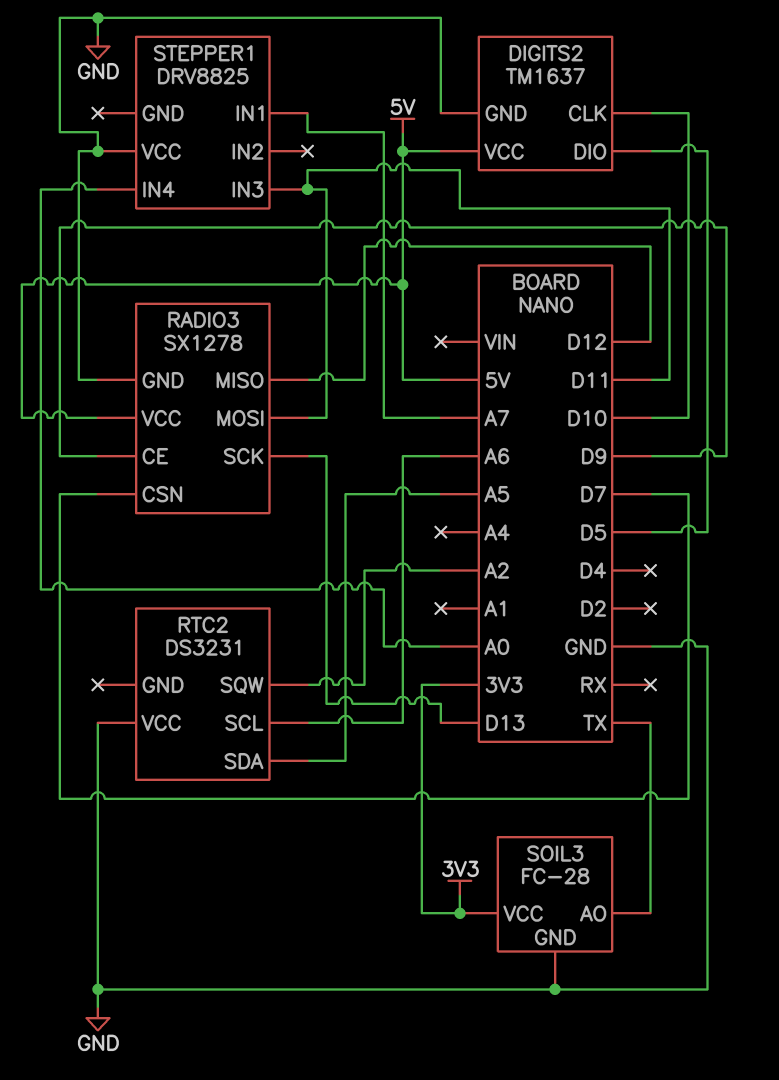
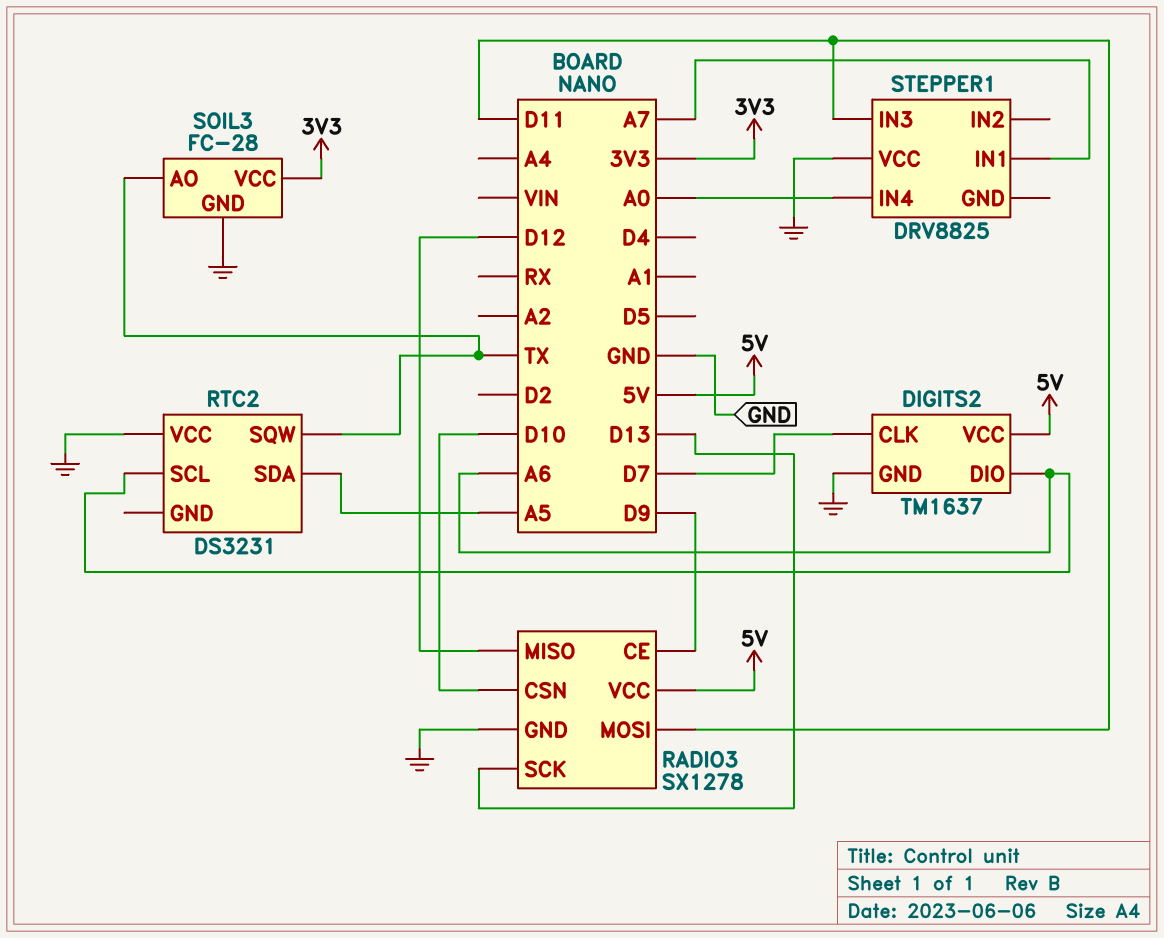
DIGITS2 pin CLK: D10 -> D7
DIGITS2 pin DIO: D5 -> A6
RADIO3 pin CSN: D7 -> D10
RTC2 pin SQW: A2 -> TX

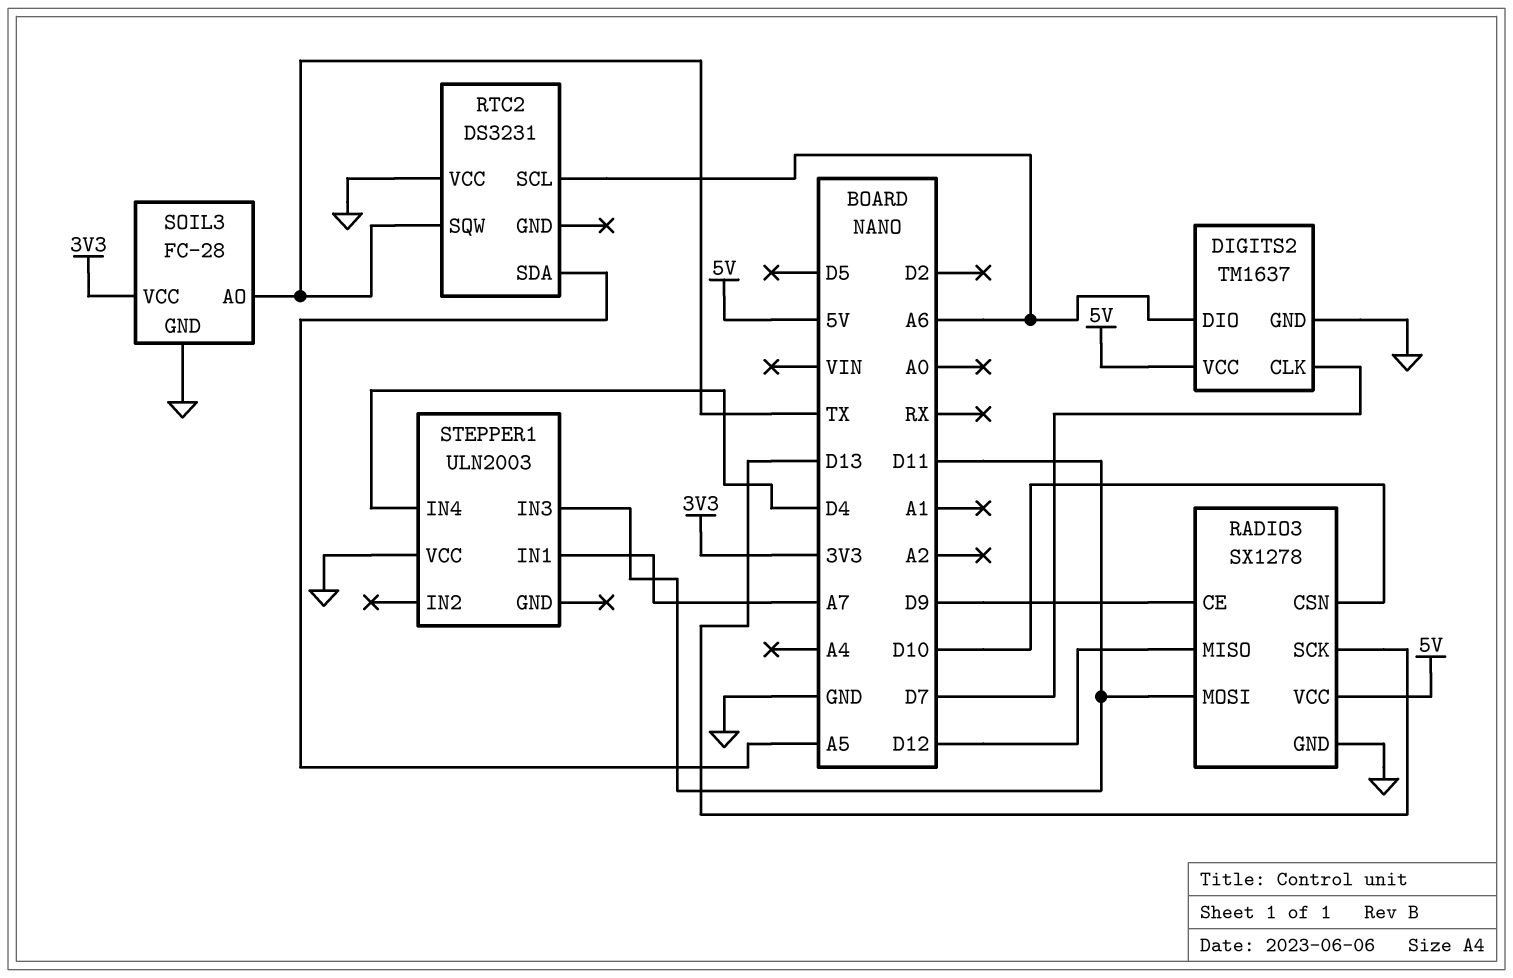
STEPPER1: DRV8825 -> ULN2003
STEPPER1 pin IN4: A0 -> D4

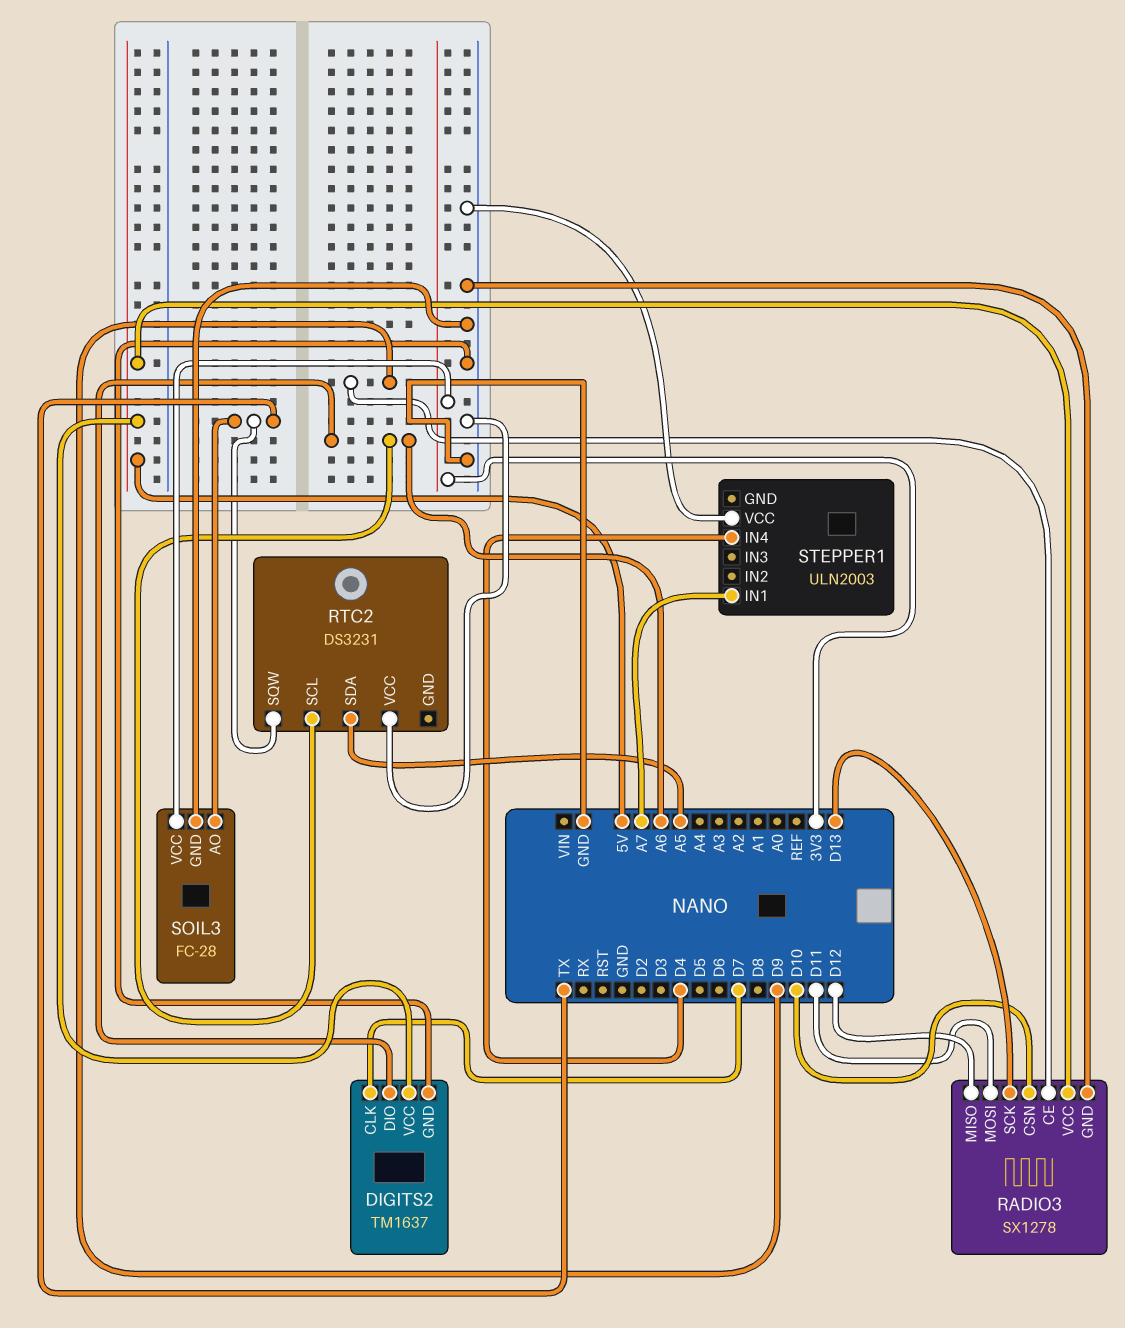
STEPPER1 pin IN3: D11 -> none

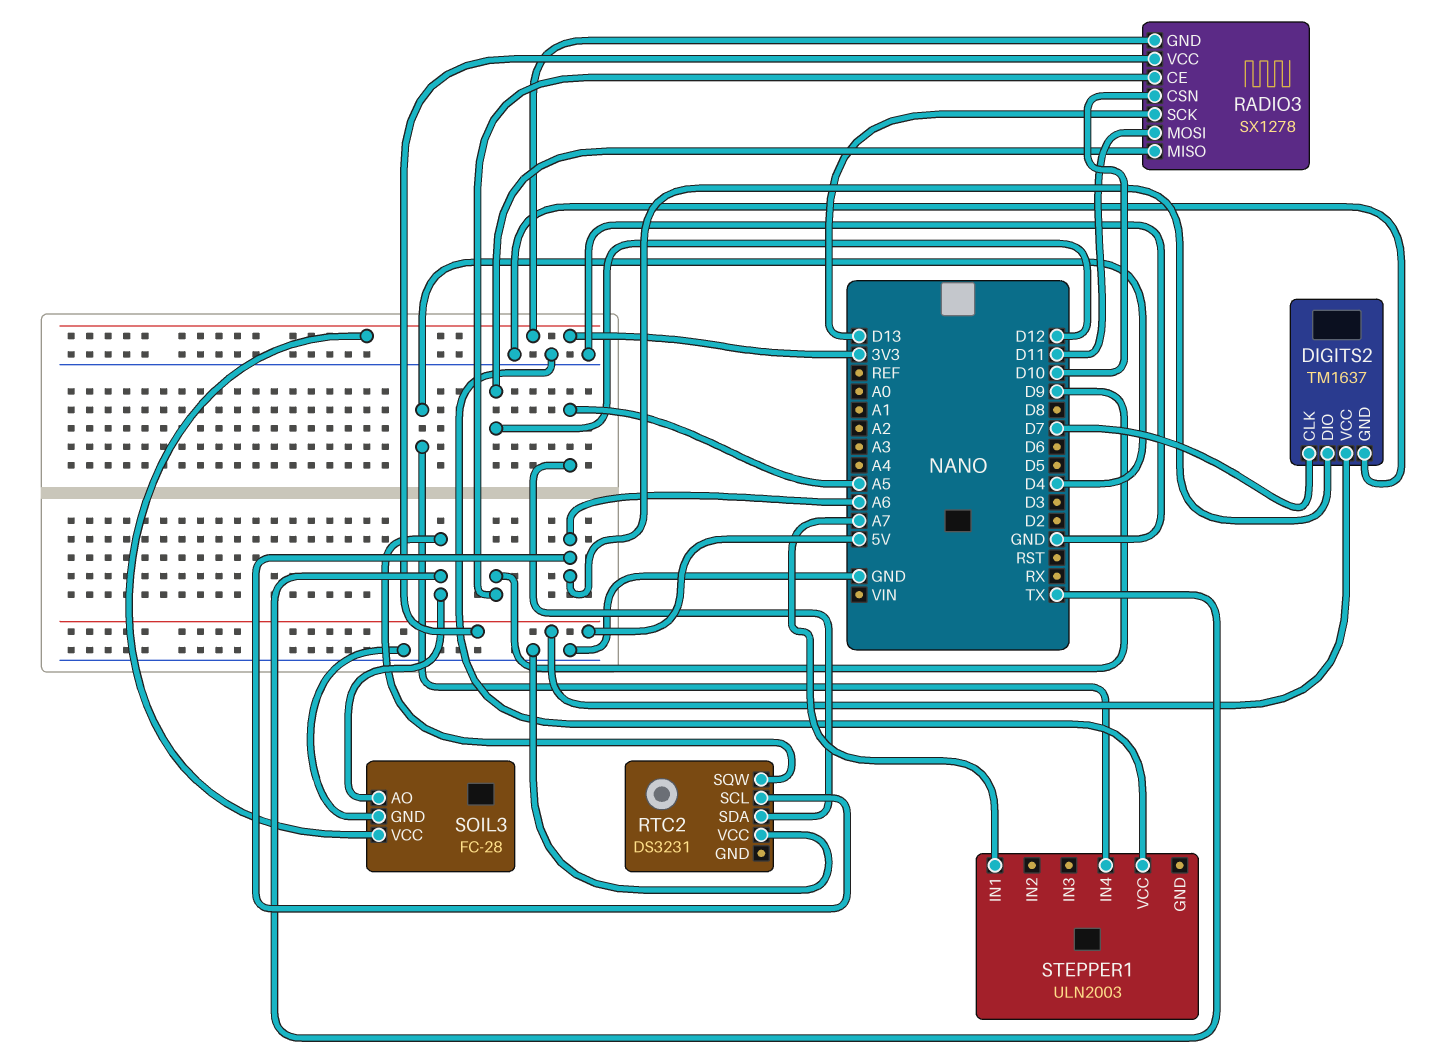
RADIO3 pin GND: GND -> 3V3

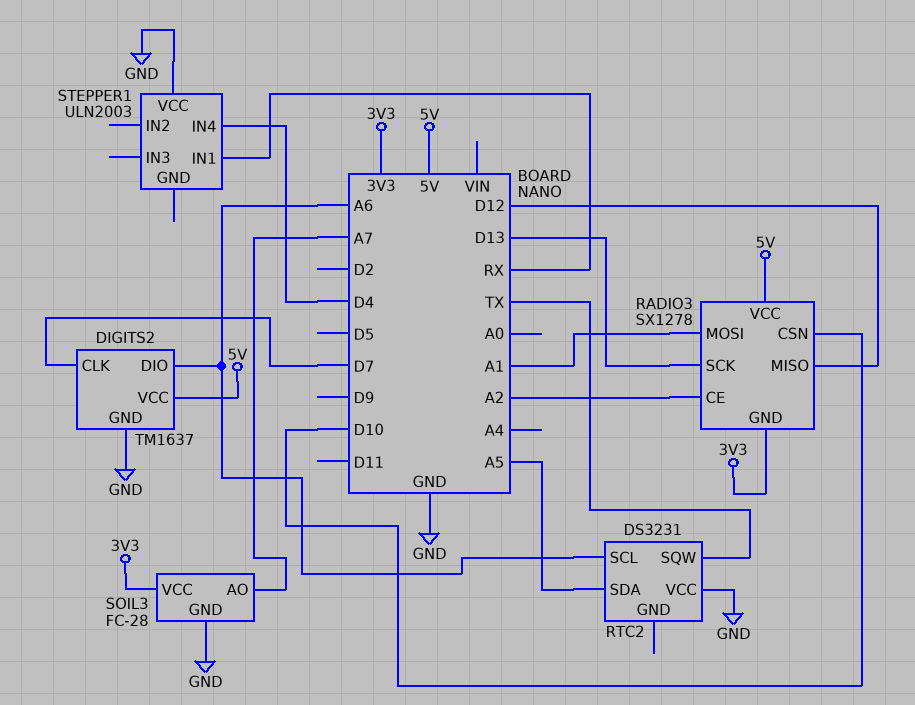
RADIO3 pin CE: D9 -> A2
RADIO3 pin MOSI: D11 -> A1
SOIL3 pin AO: TX -> A7
STEPPER1 pin IN1: A7 -> RX

